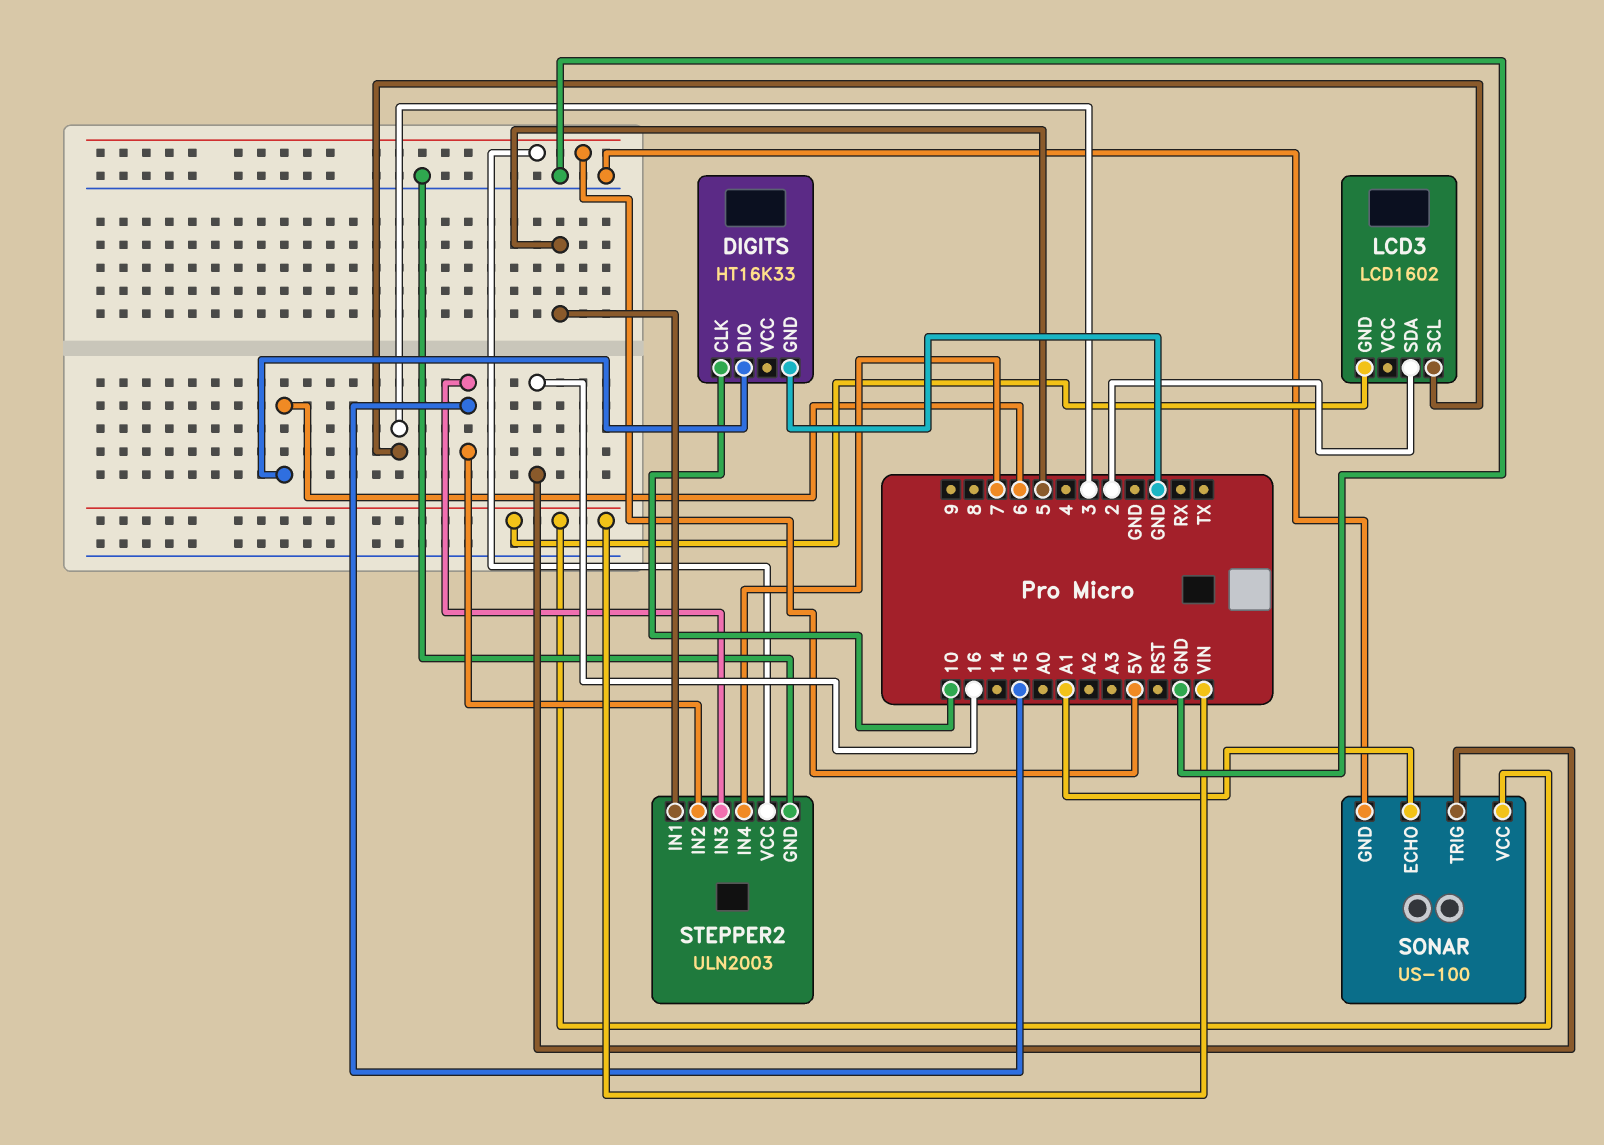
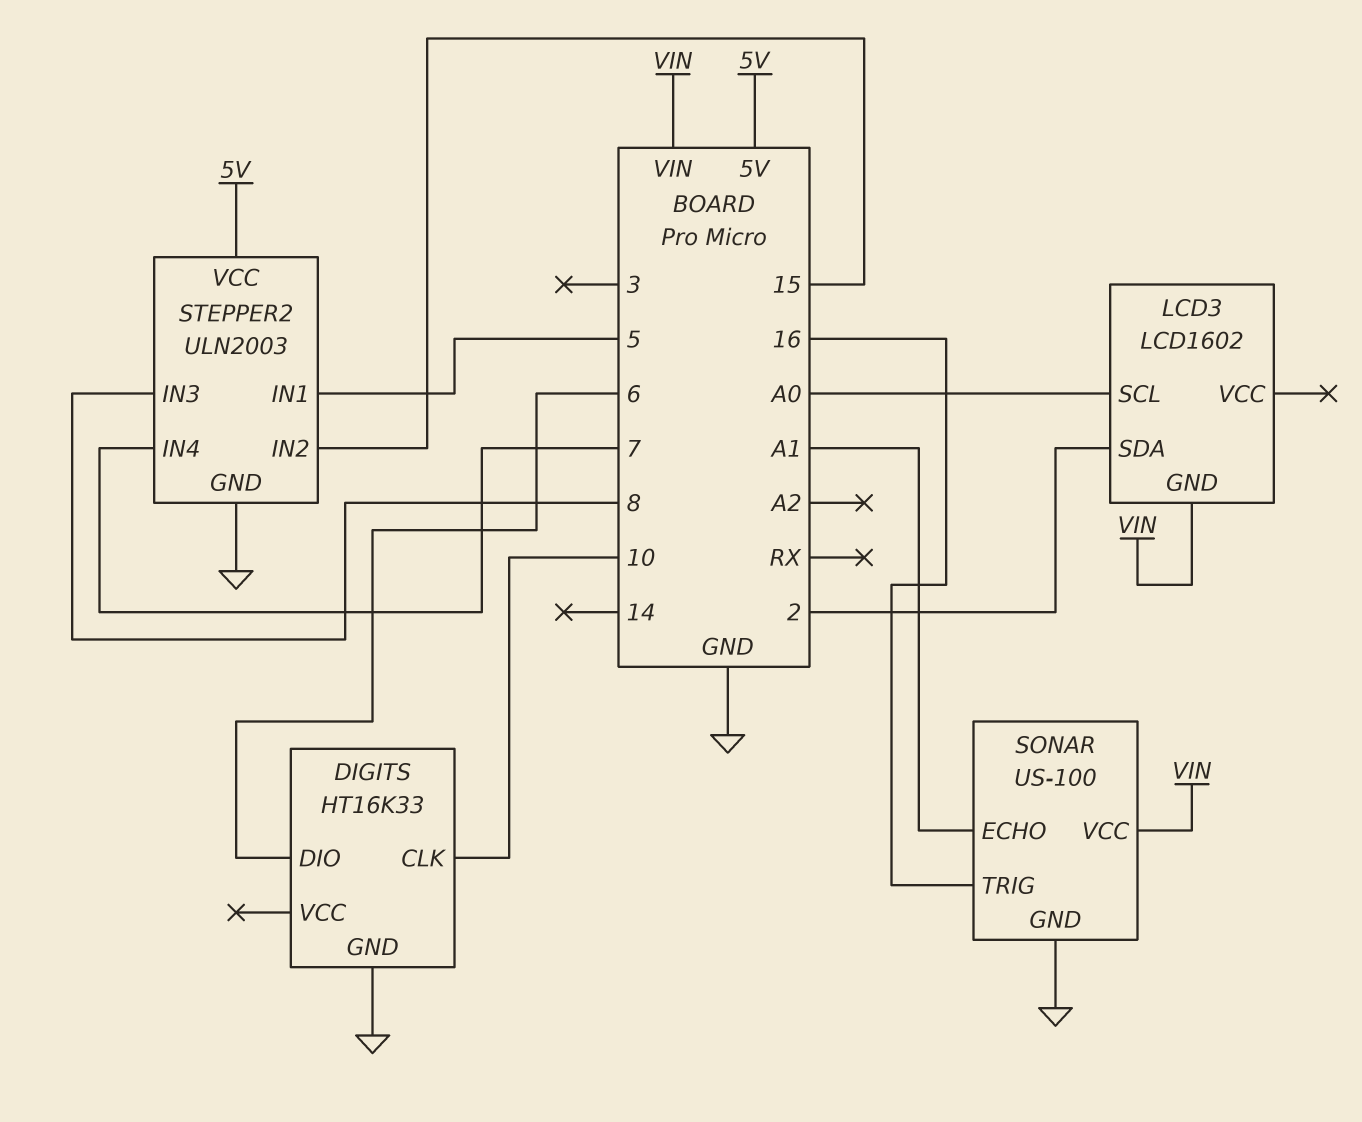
LCD3 pin SCL: 3 -> A0
STEPPER2 pin IN3: 15 -> 8

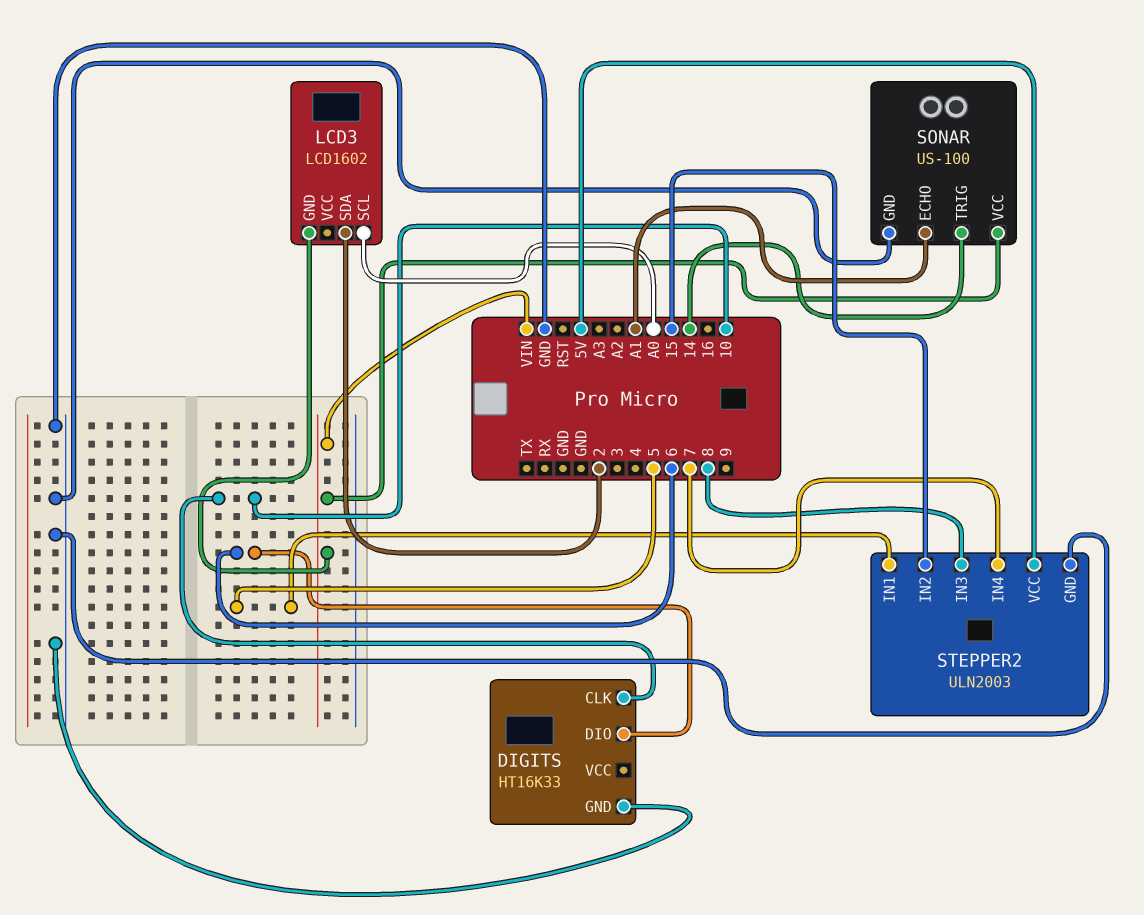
SONAR pin TRIG: 16 -> 14

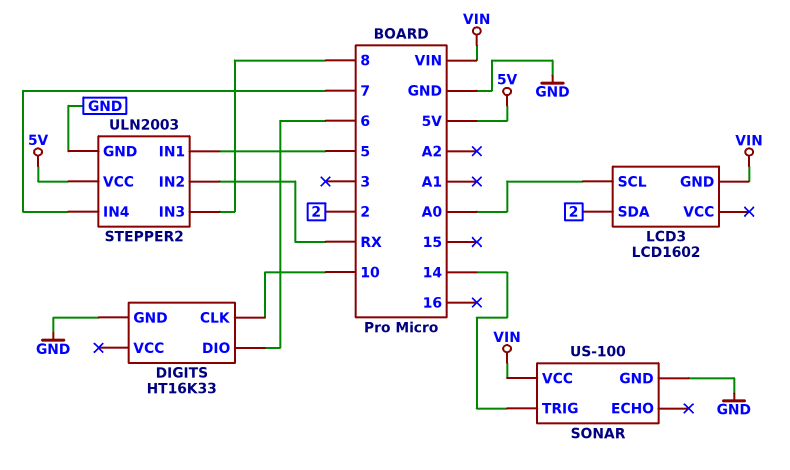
SONAR pin ECHO: A1 -> none
STEPPER2 pin IN2: 15 -> RX

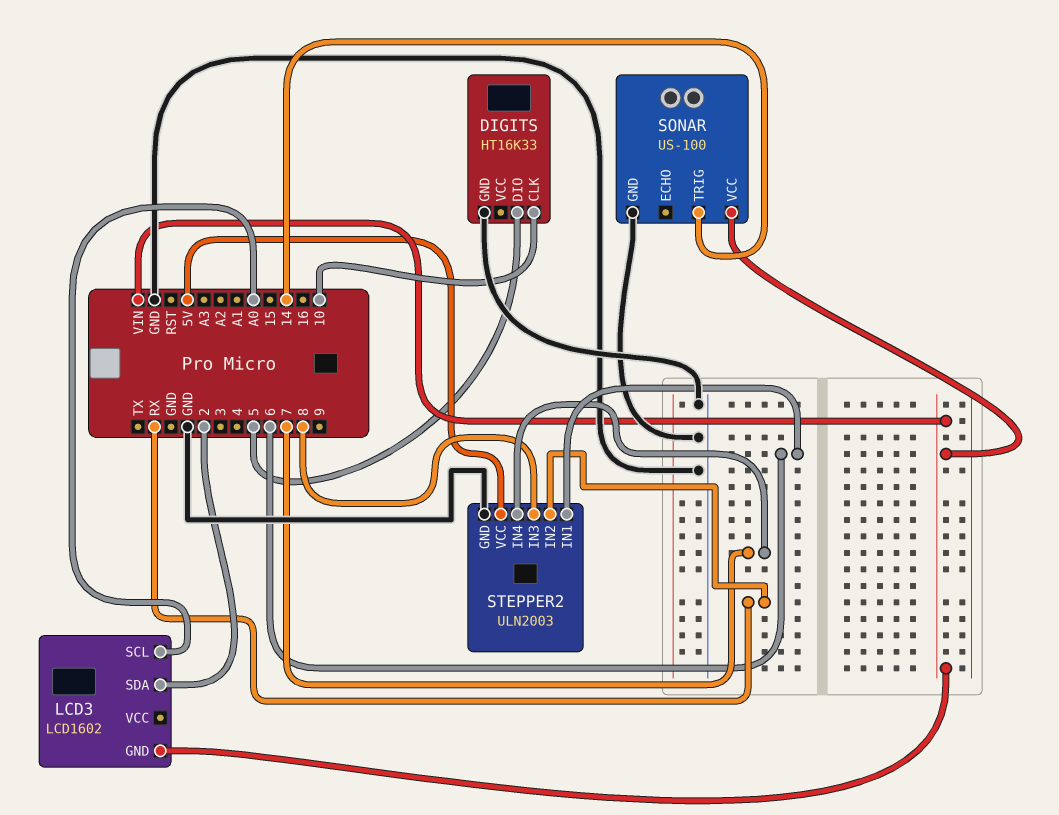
DIGITS pin DIO: 6 -> 5
STEPPER2 pin IN1: 5 -> 6

